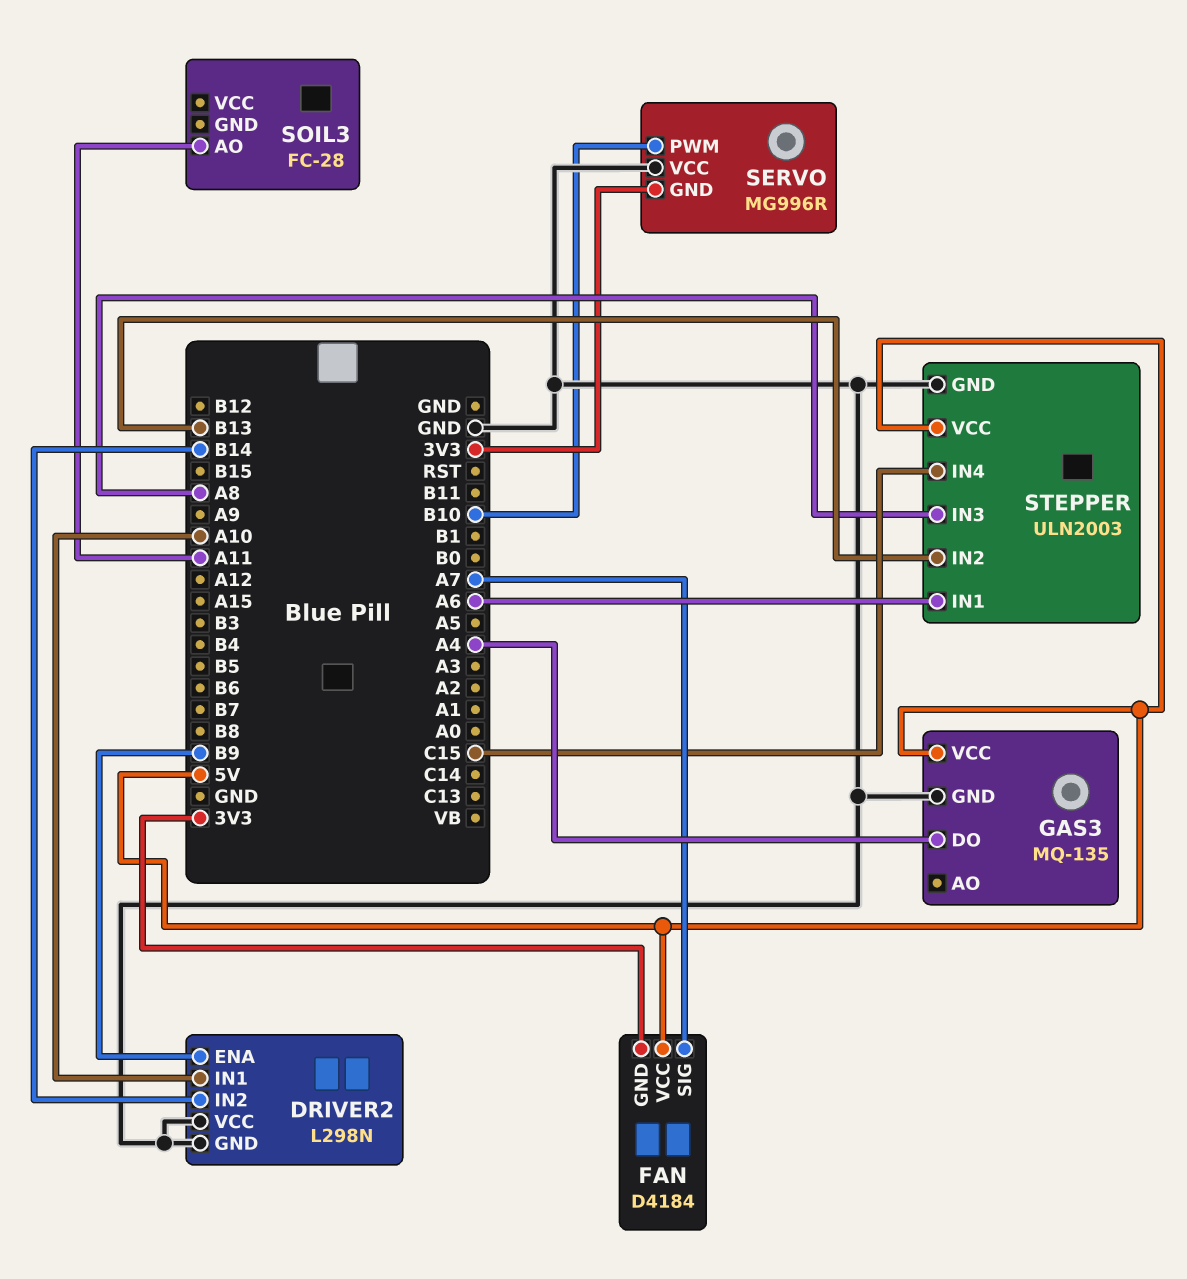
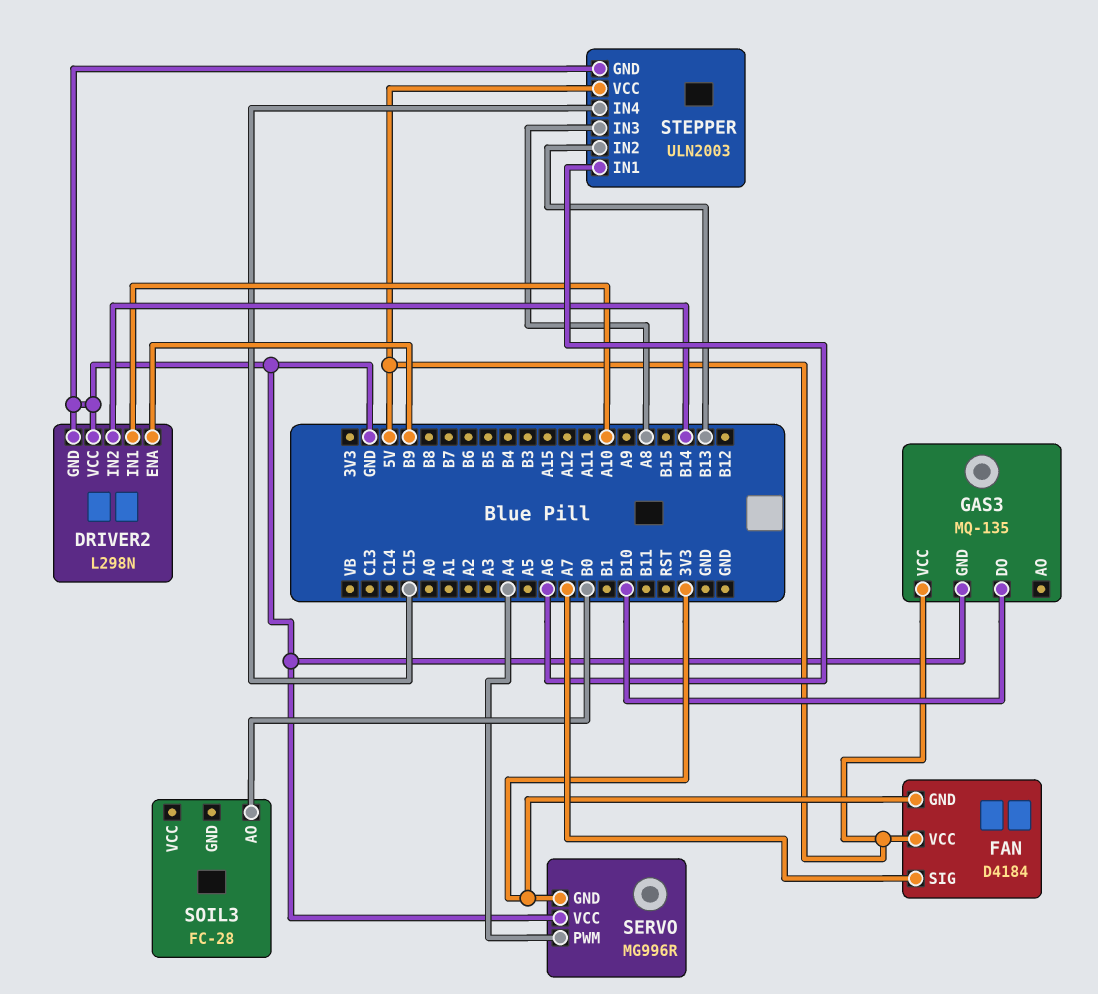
GAS3 pin DO: A4 -> B10
SERVO pin PWM: B10 -> A4
SOIL3 pin AO: A11 -> B0

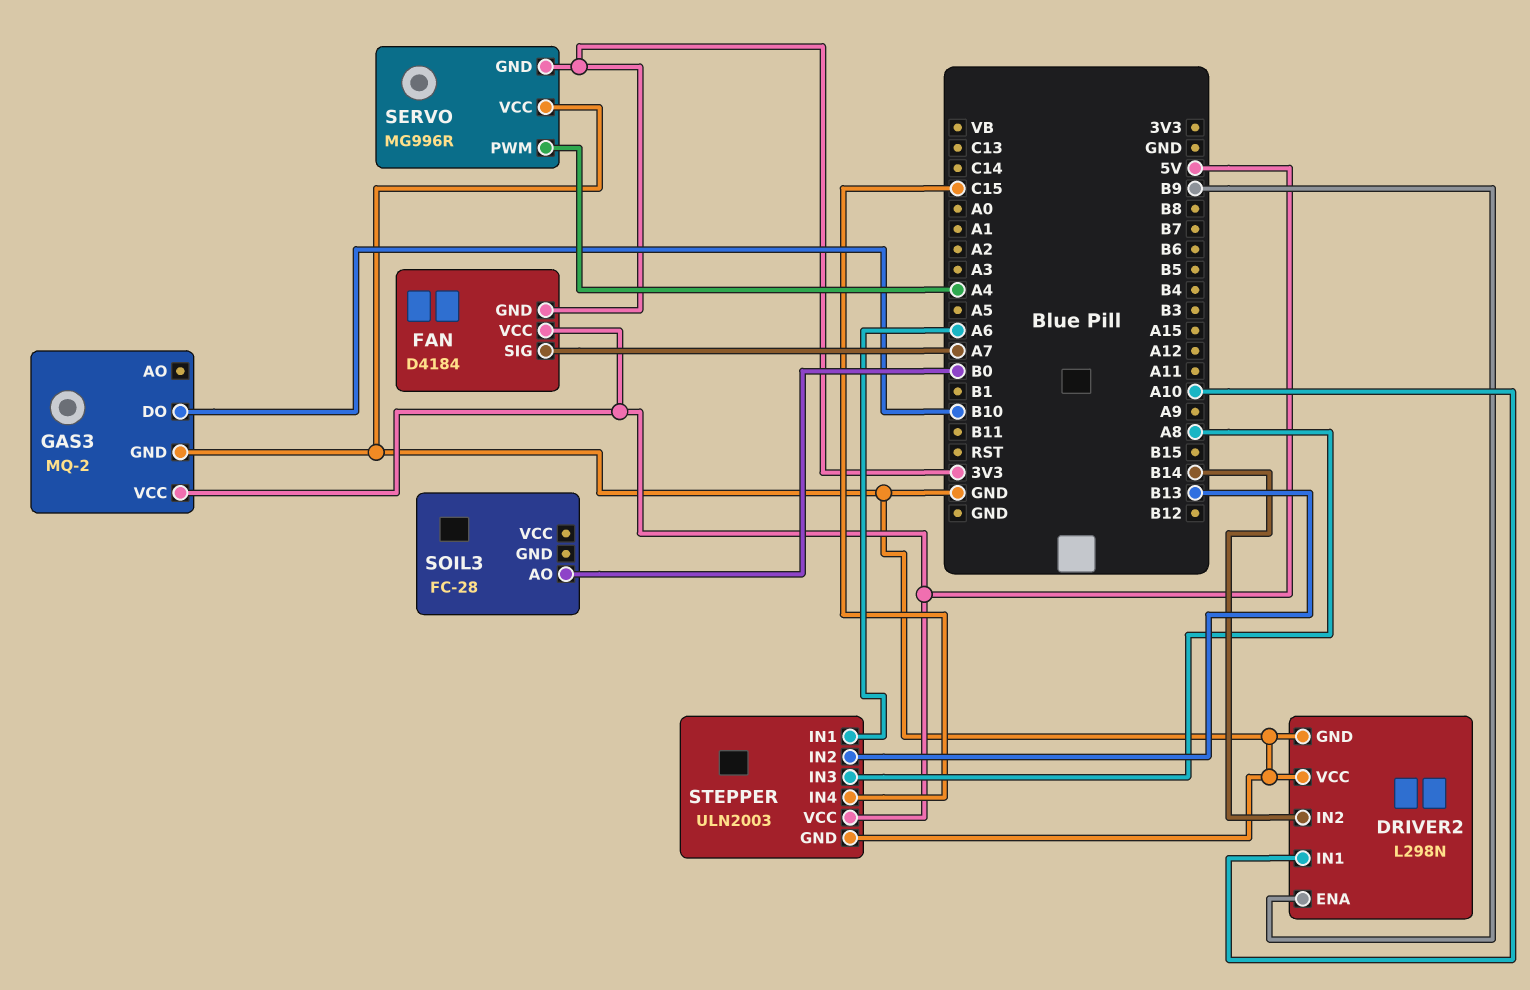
GAS3: MQ-135 -> MQ-2

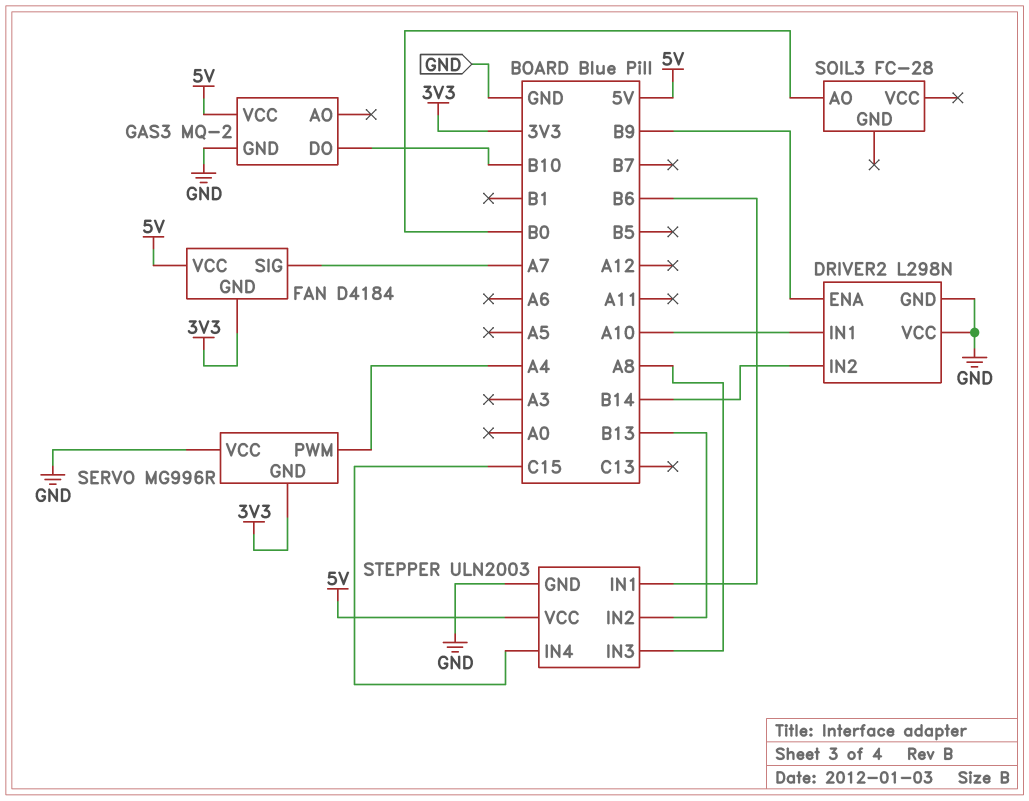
STEPPER pin IN1: A6 -> B6

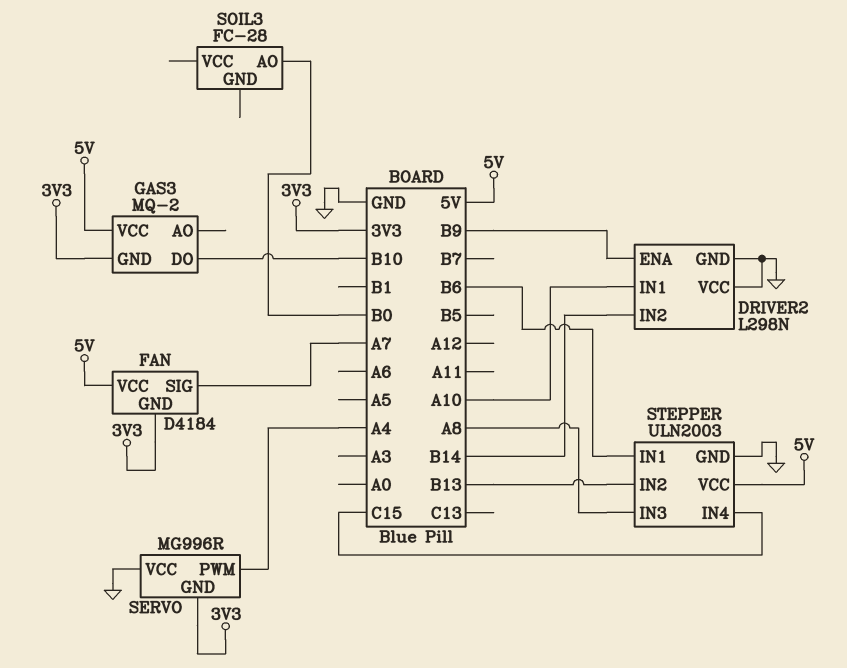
GAS3 pin GND: GND -> 3V3

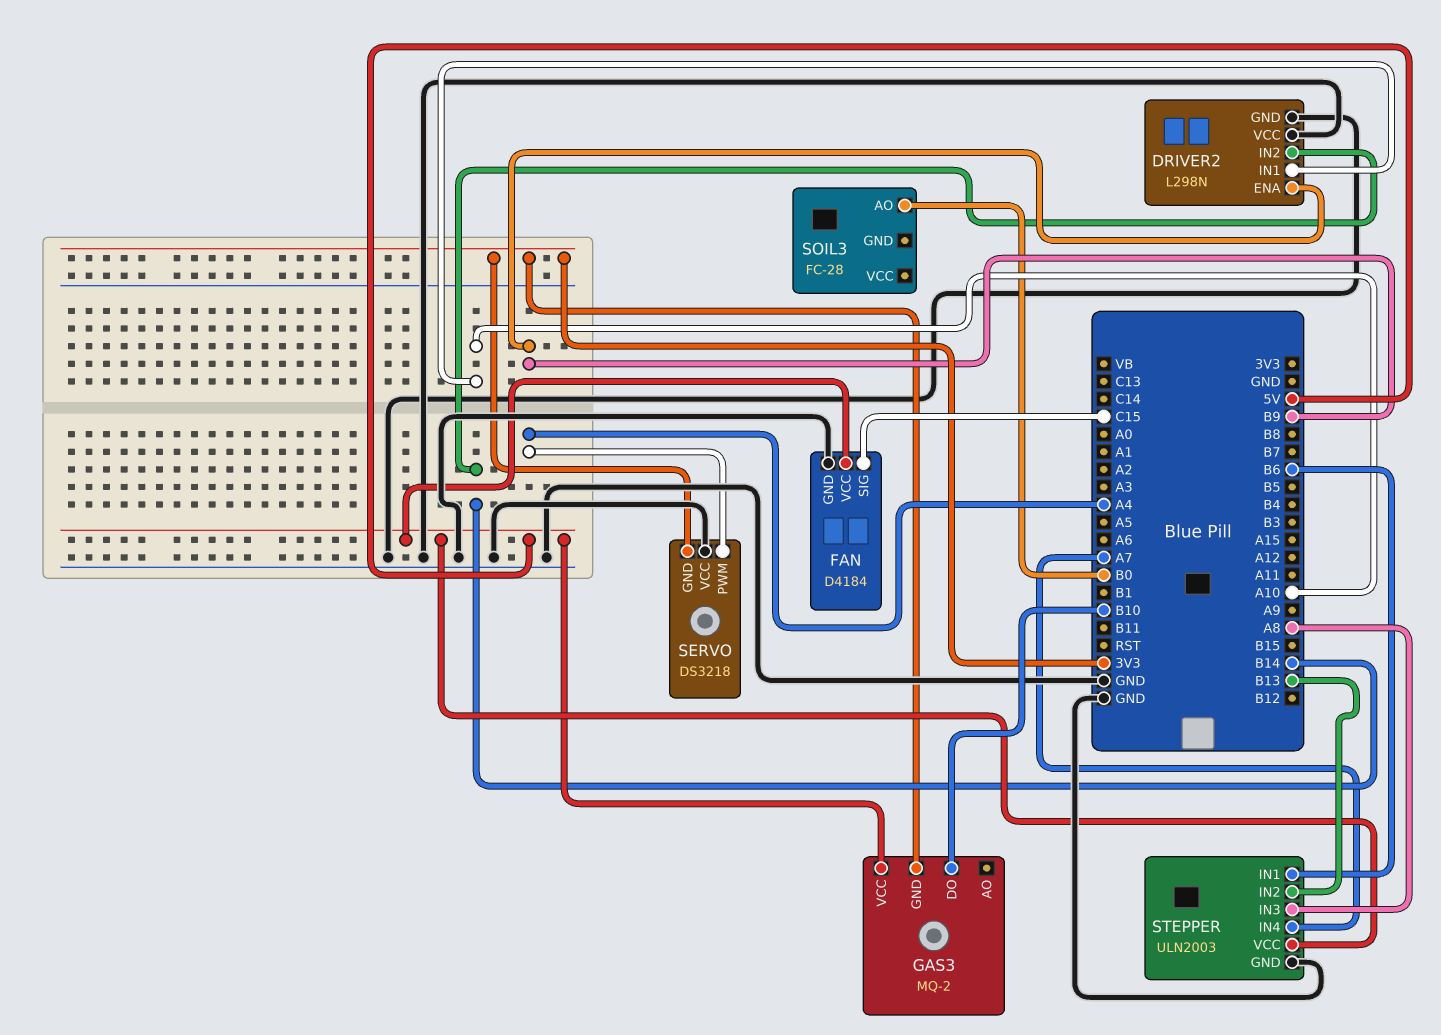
FAN pin GND: 3V3 -> GND
FAN pin SIG: A7 -> C15
SERVO: MG996R -> DS3218
STEPPER pin IN4: C15 -> A7

